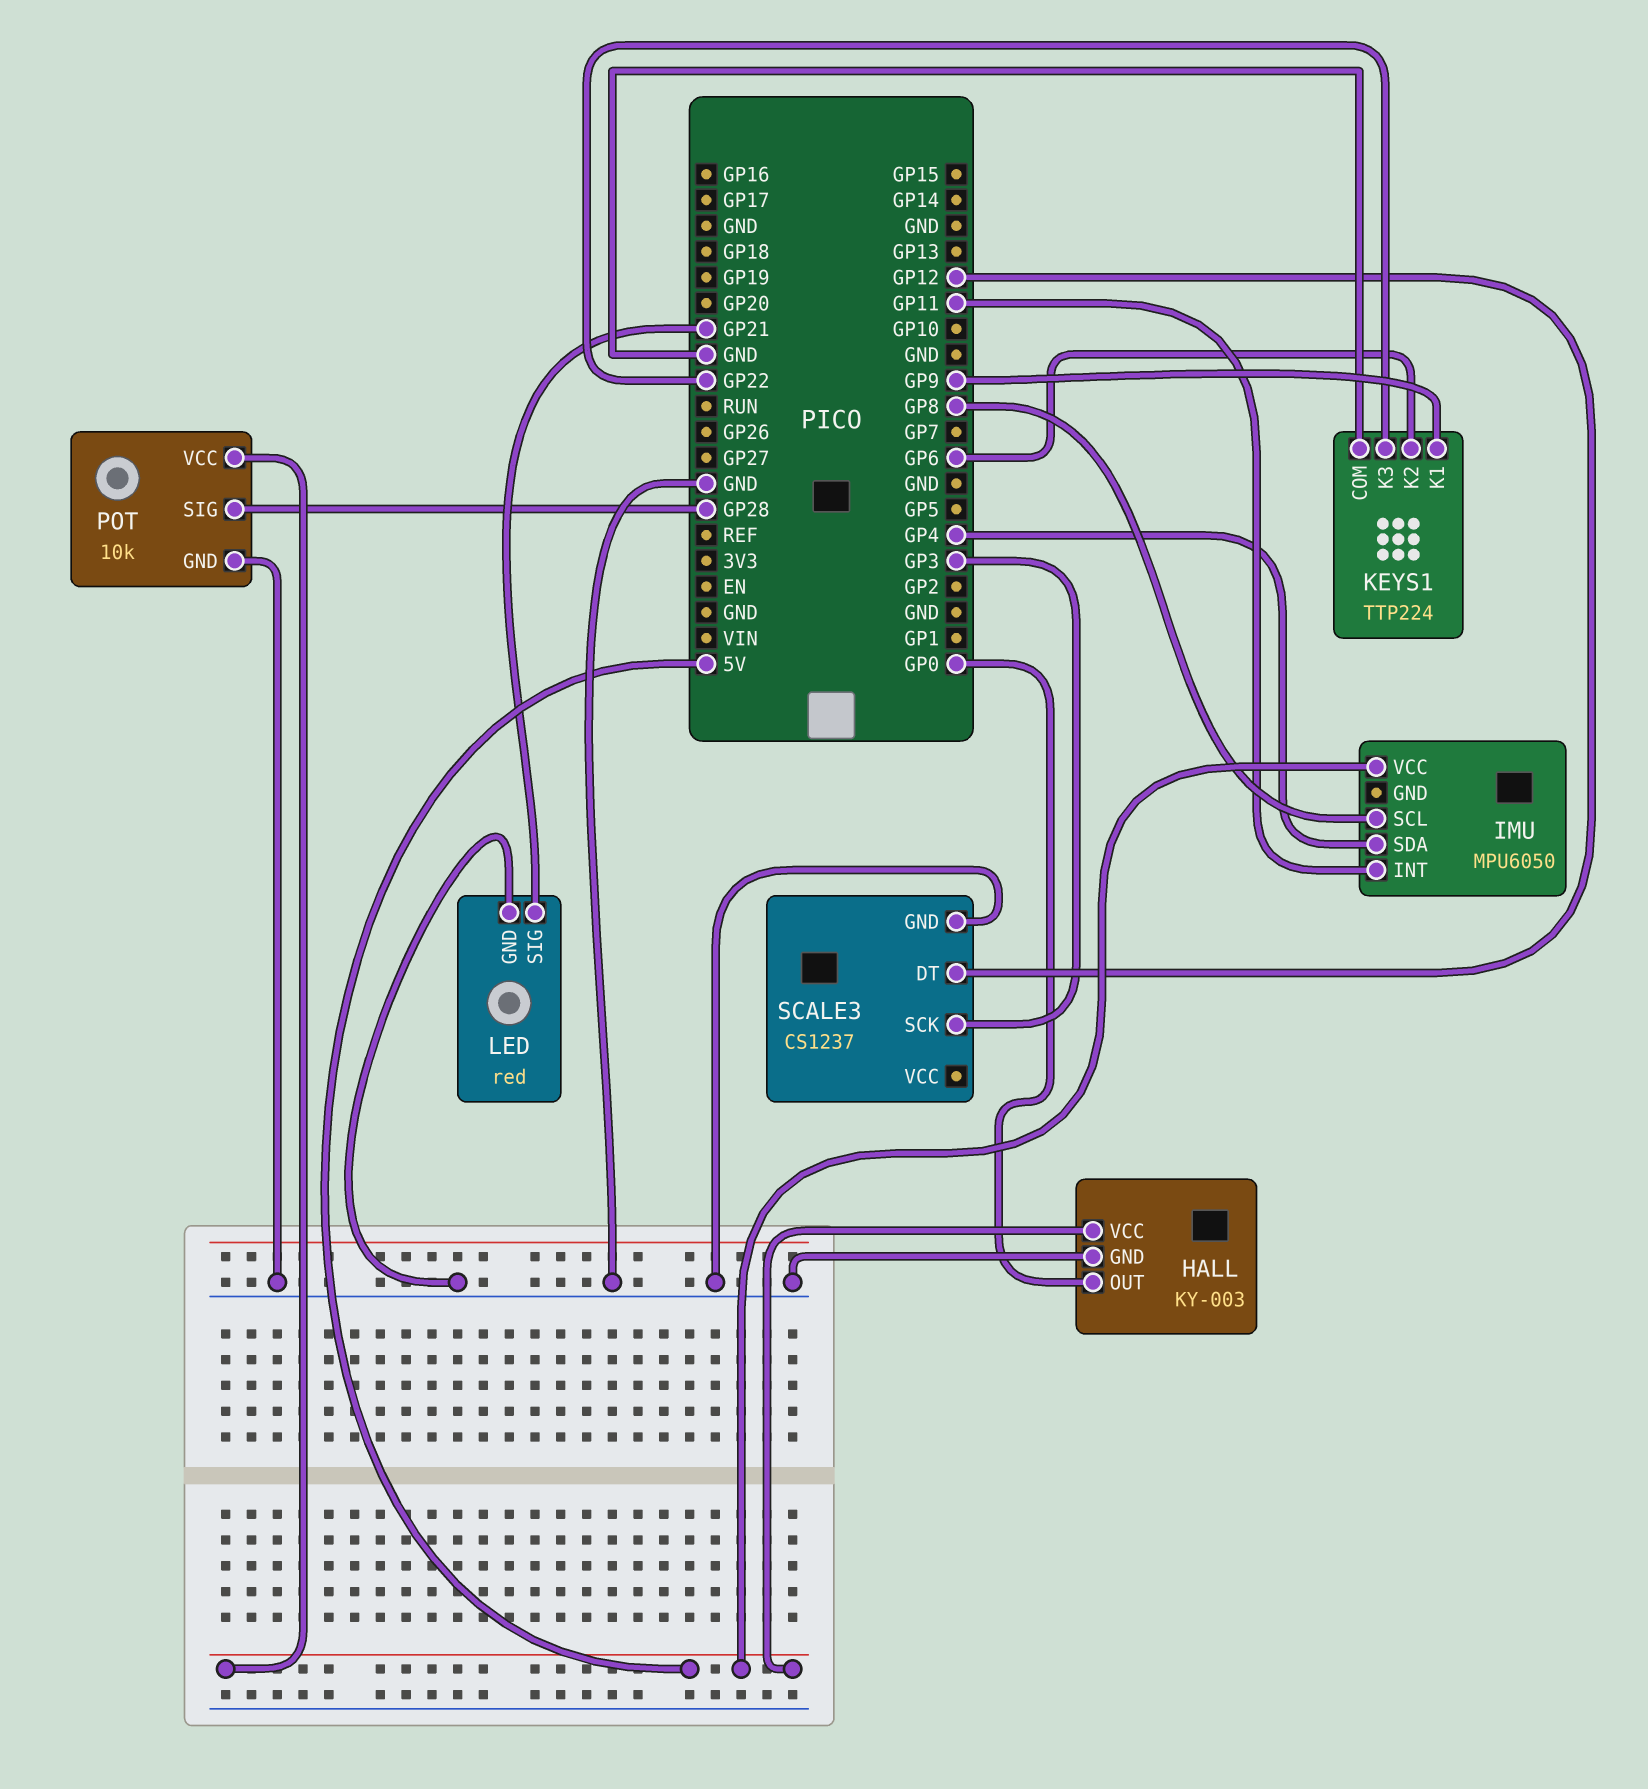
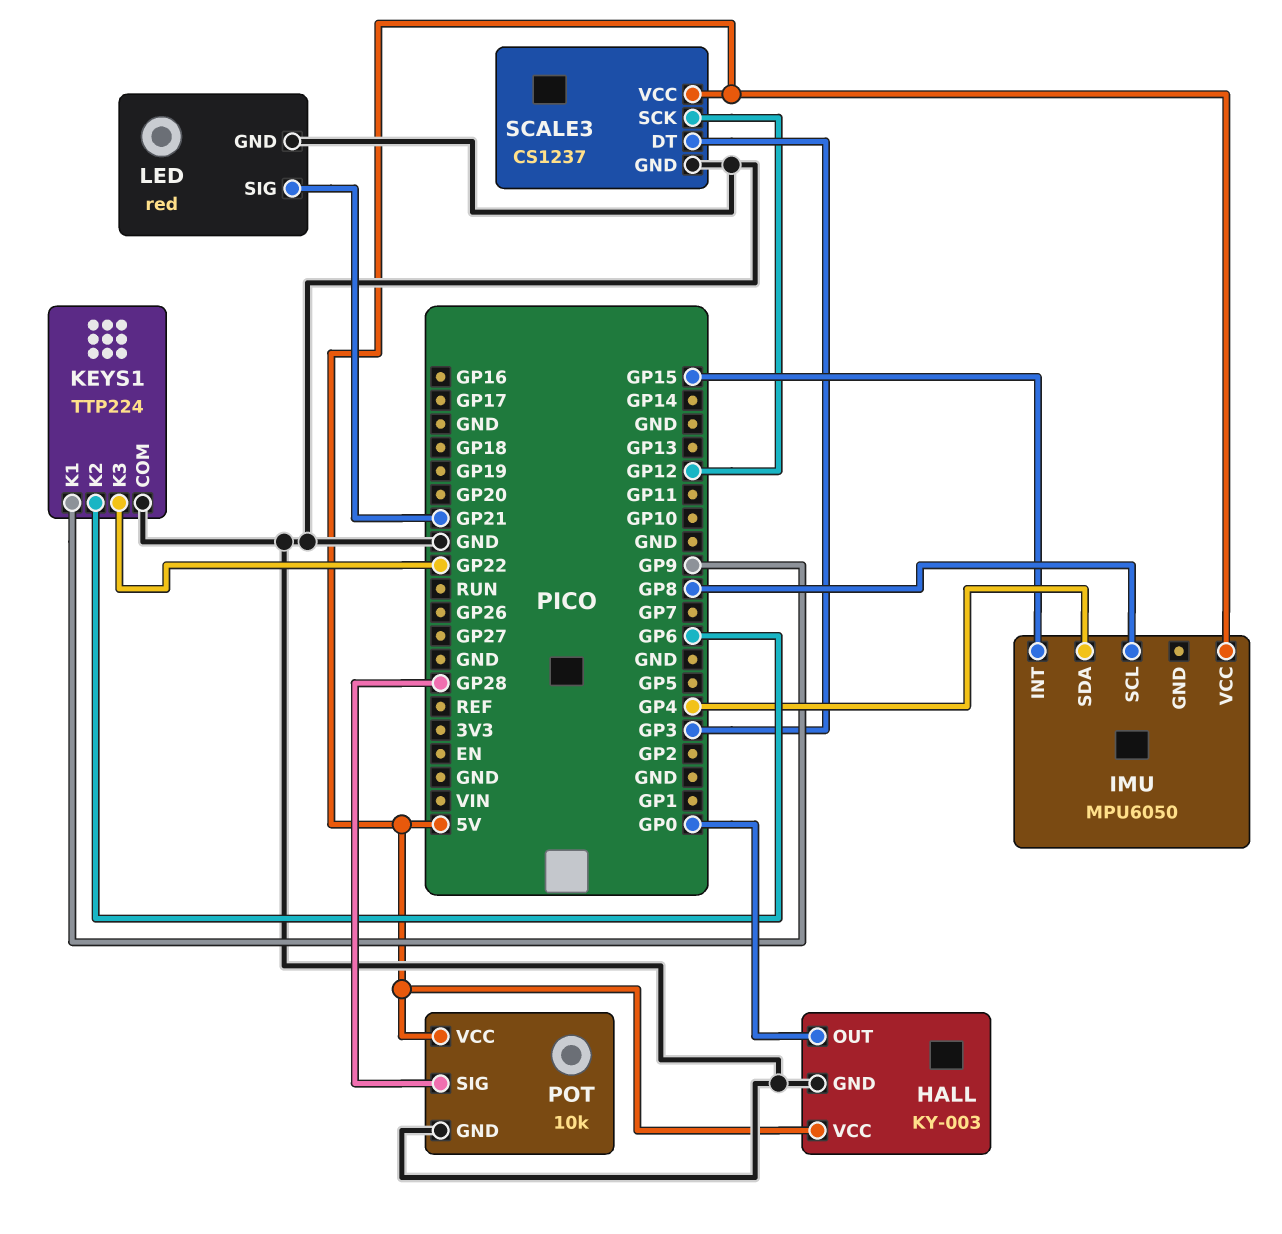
IMU pin INT: GP11 -> GP15
SCALE3 pin DT: GP12 -> GP3
SCALE3 pin SCK: GP3 -> GP12
SCALE3 pin VCC: none -> 5V

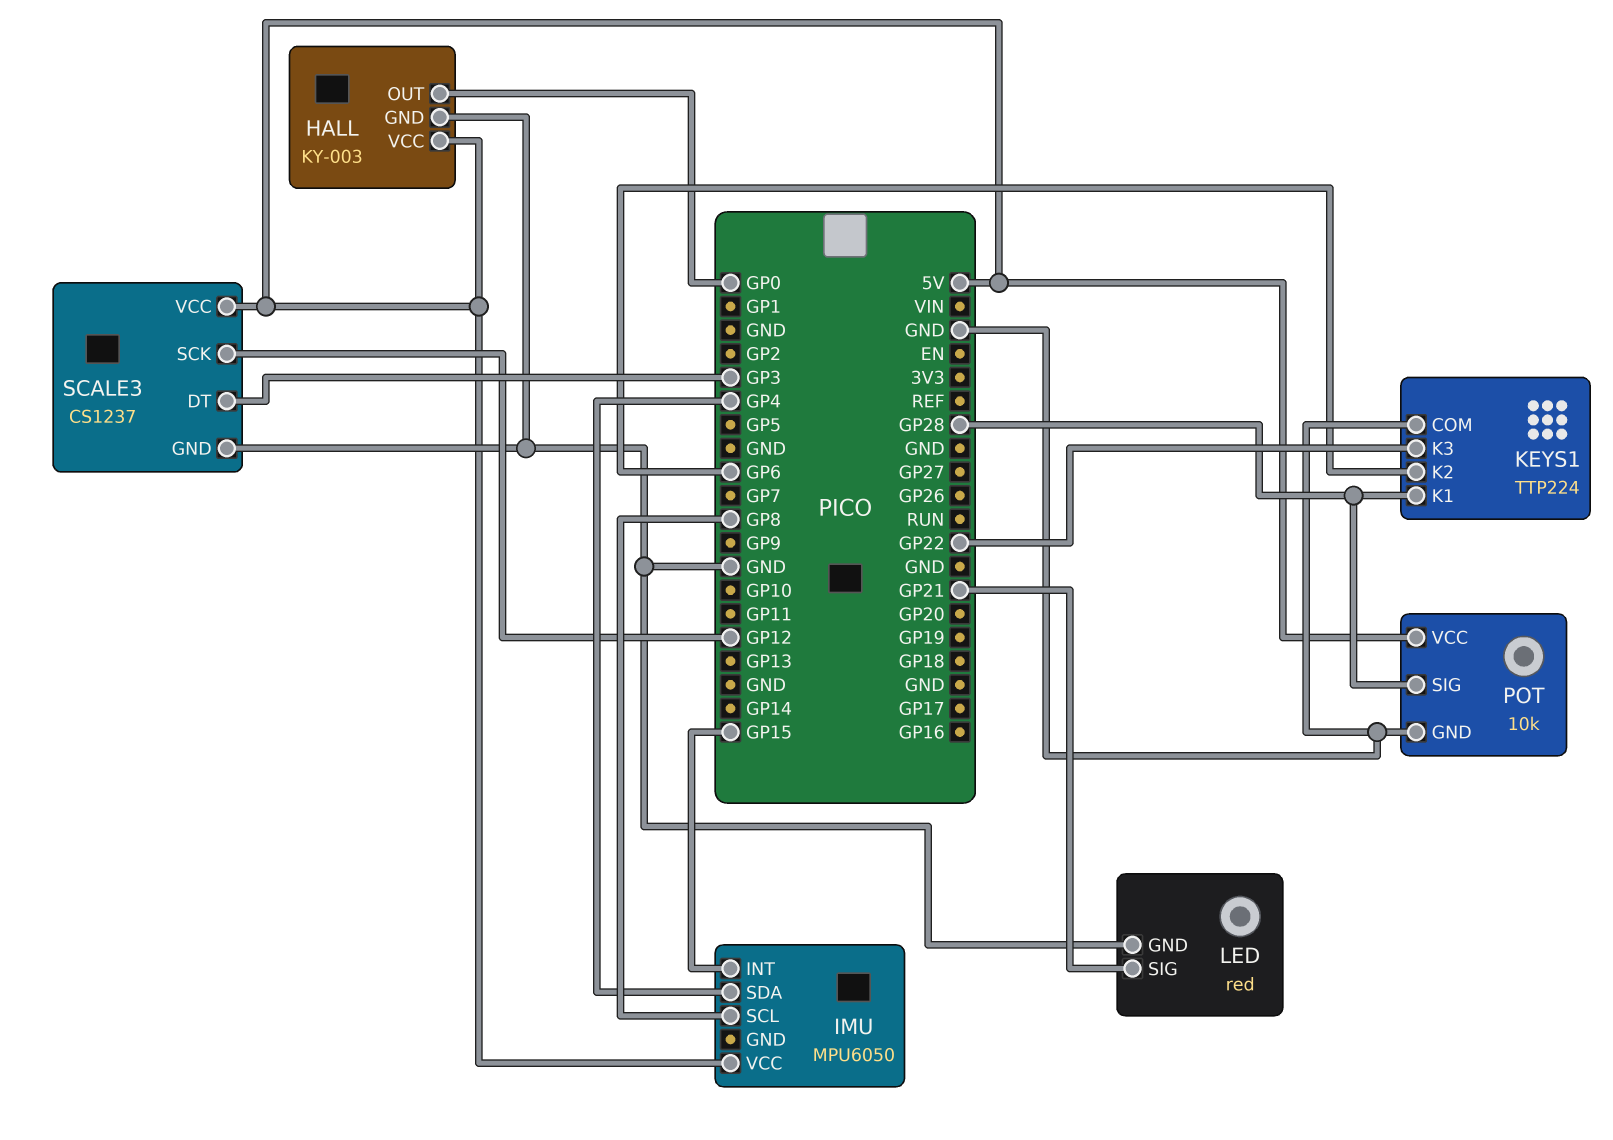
KEYS1 pin K1: GP9 -> GP28

